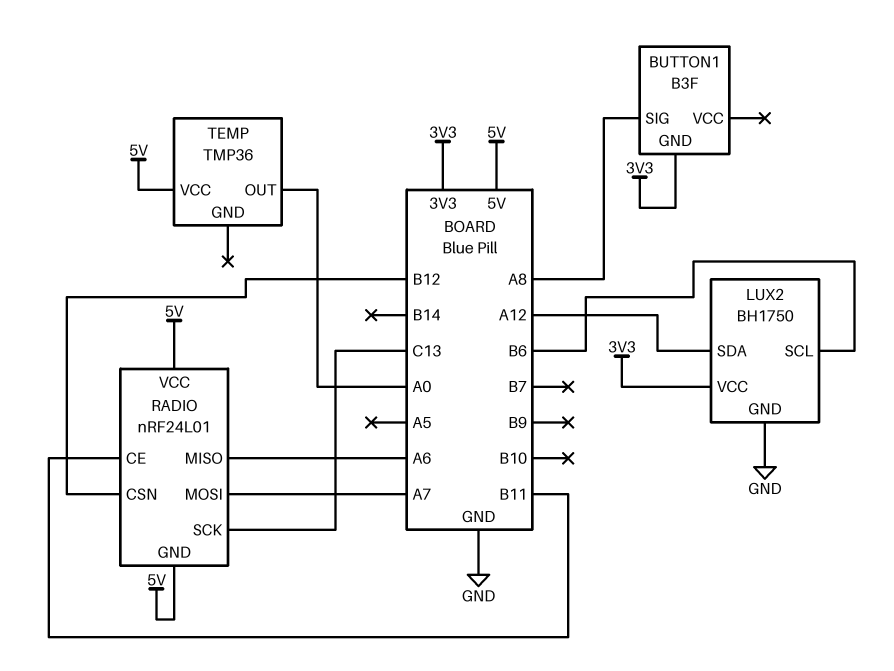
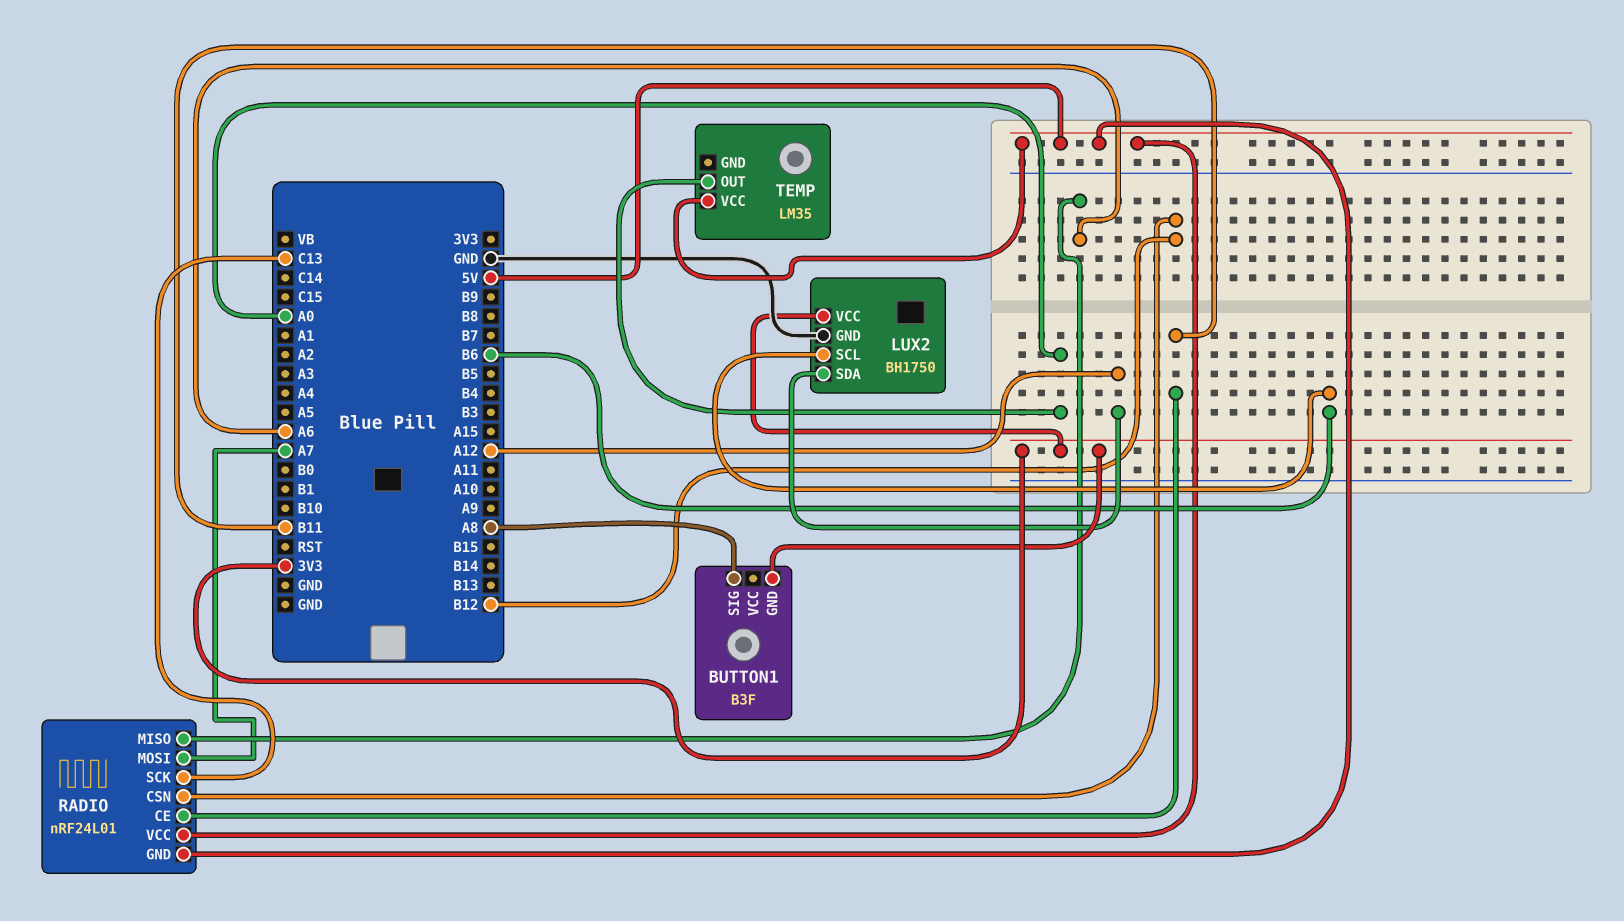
TEMP: TMP36 -> LM35

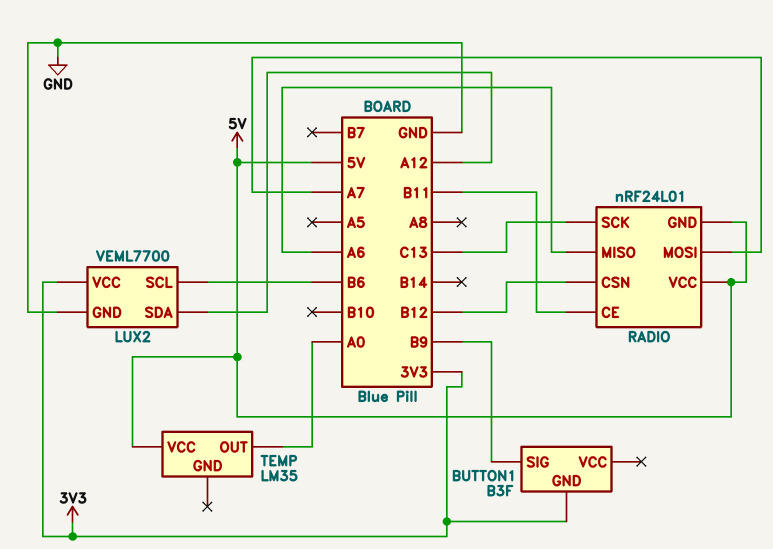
BUTTON1 pin SIG: A8 -> B9
LUX2: BH1750 -> VEML7700

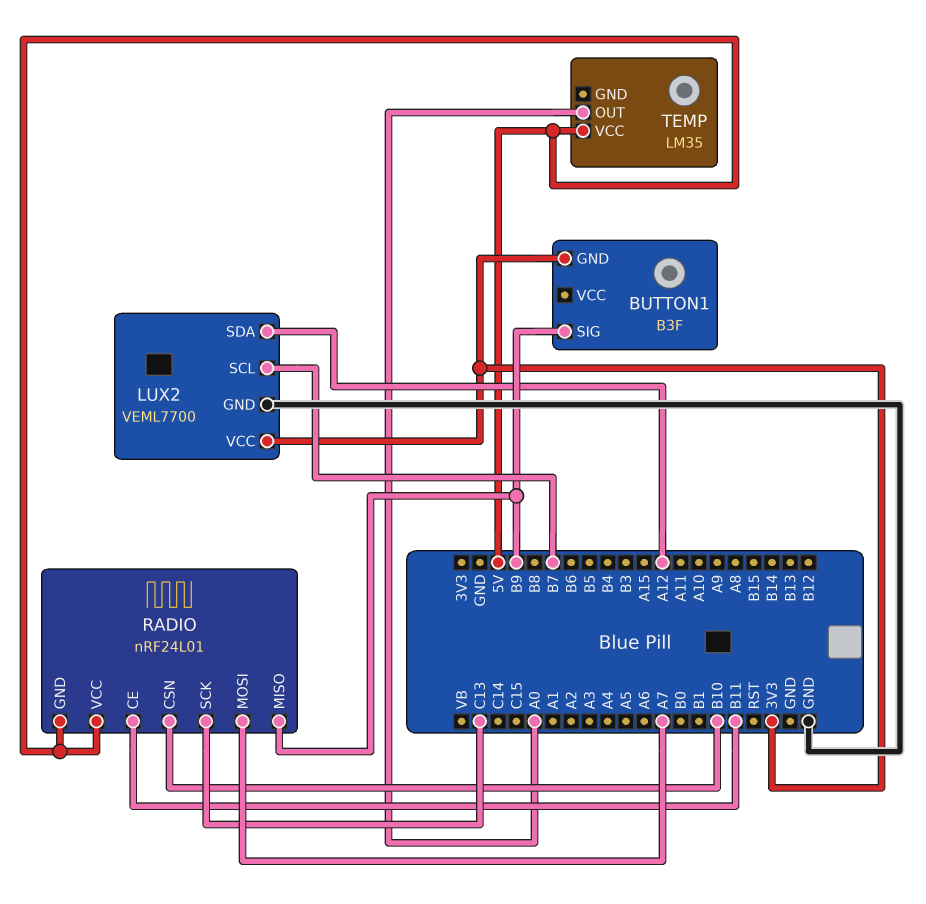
LUX2 pin SCL: B6 -> B7
RADIO pin CSN: B12 -> B10
RADIO pin MISO: A6 -> B9

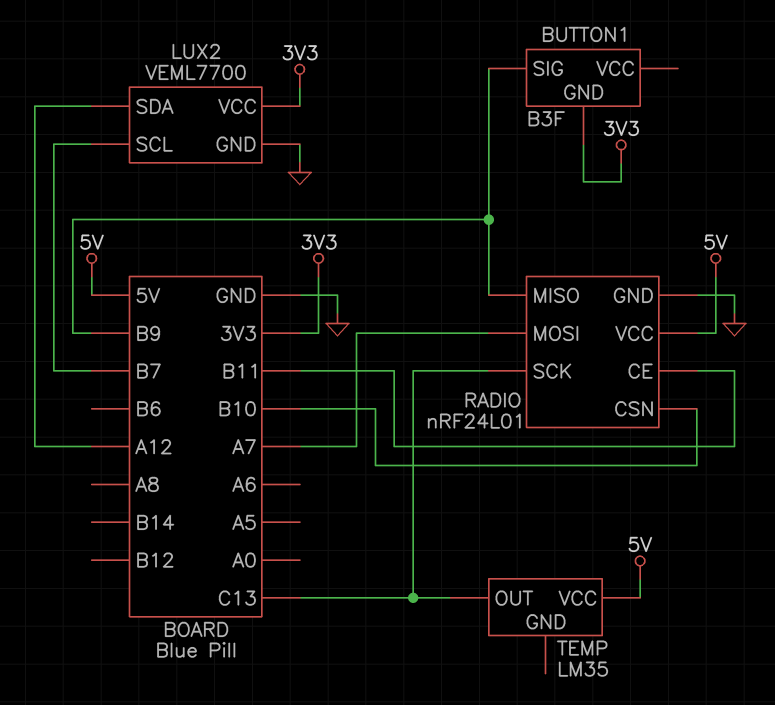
RADIO pin GND: 5V -> GND
TEMP pin OUT: A0 -> C13

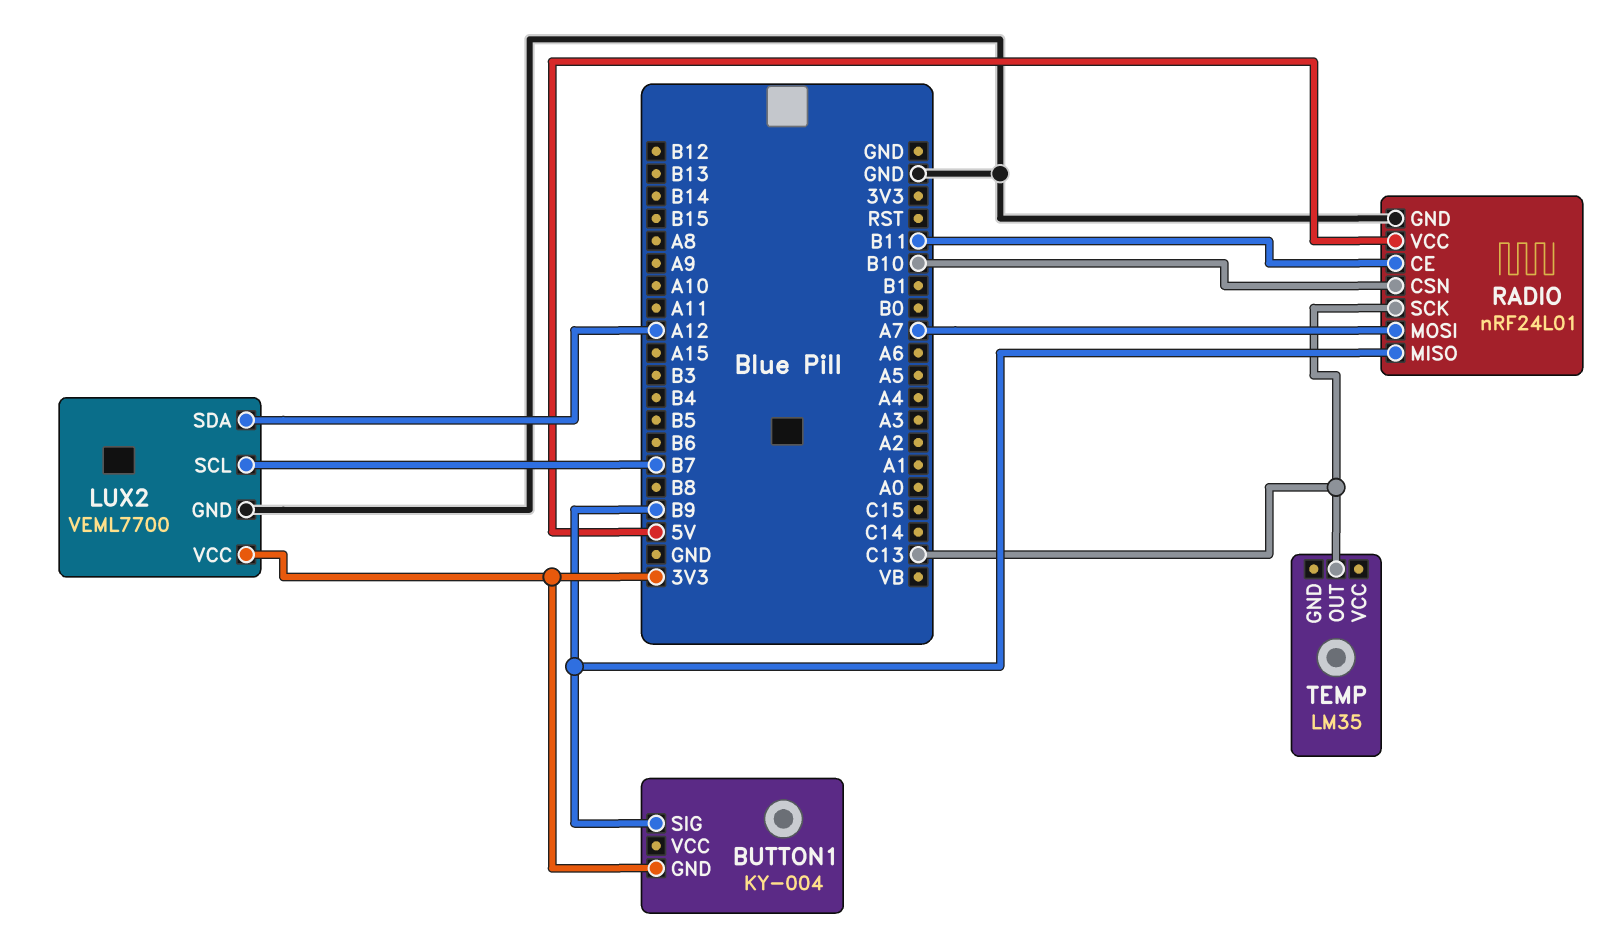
BUTTON1: B3F -> KY-004
TEMP pin VCC: 5V -> none

